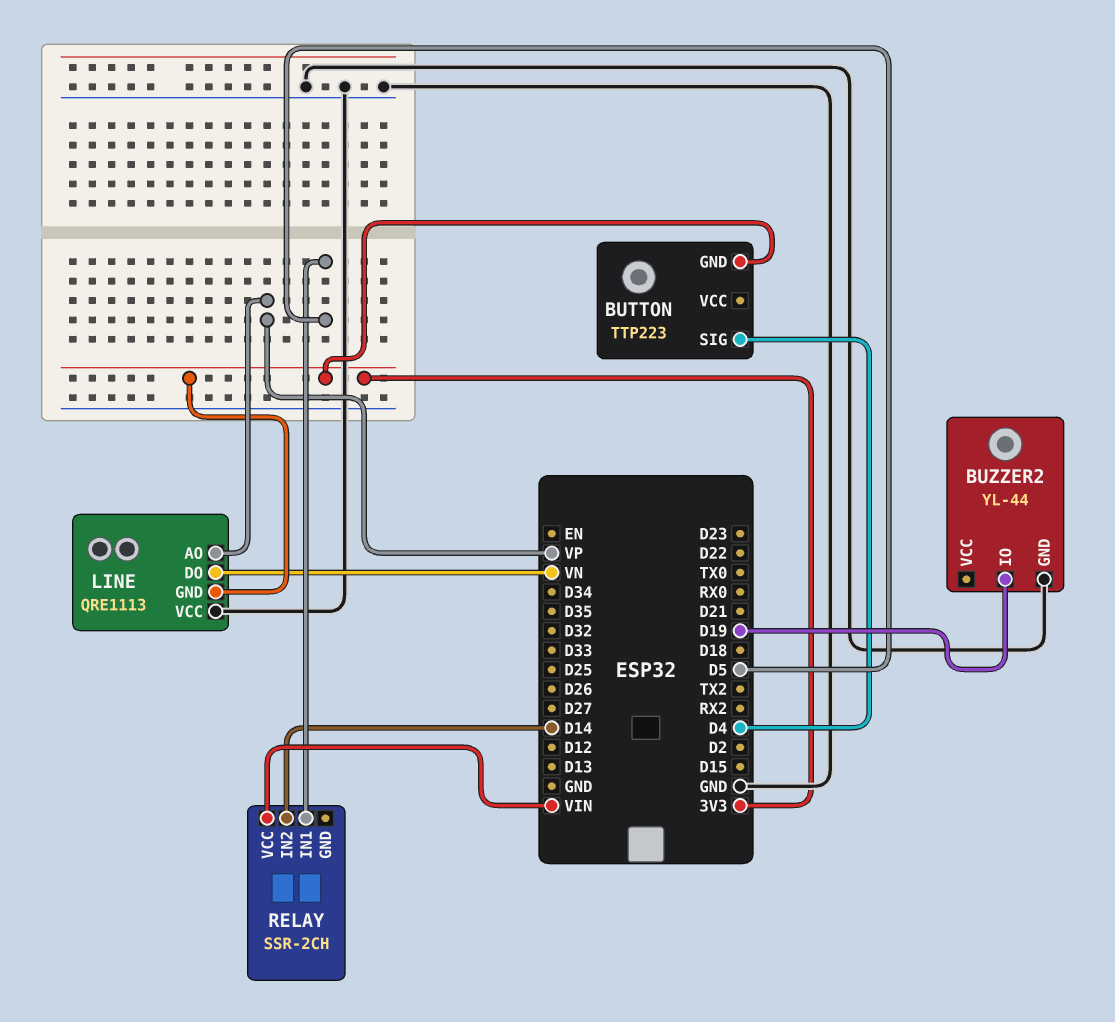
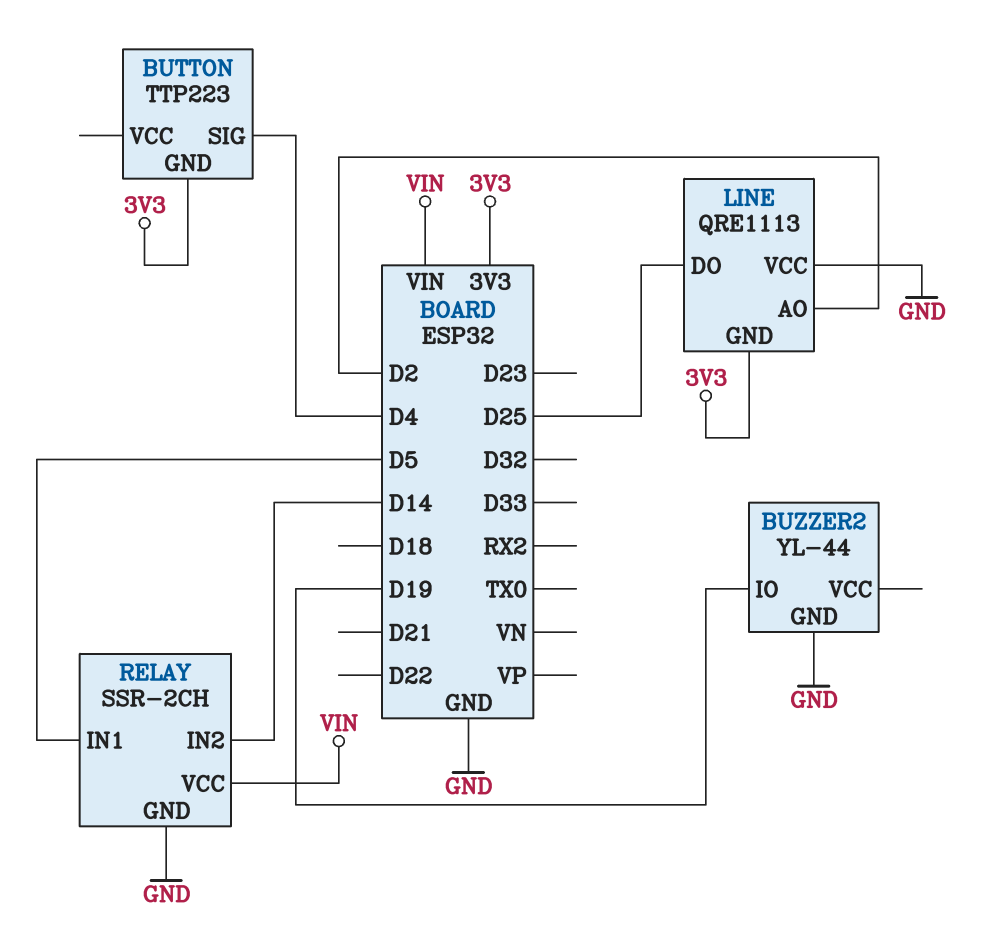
LINE pin AO: VP -> D2
LINE pin DO: VN -> D25
RELAY pin GND: none -> GND

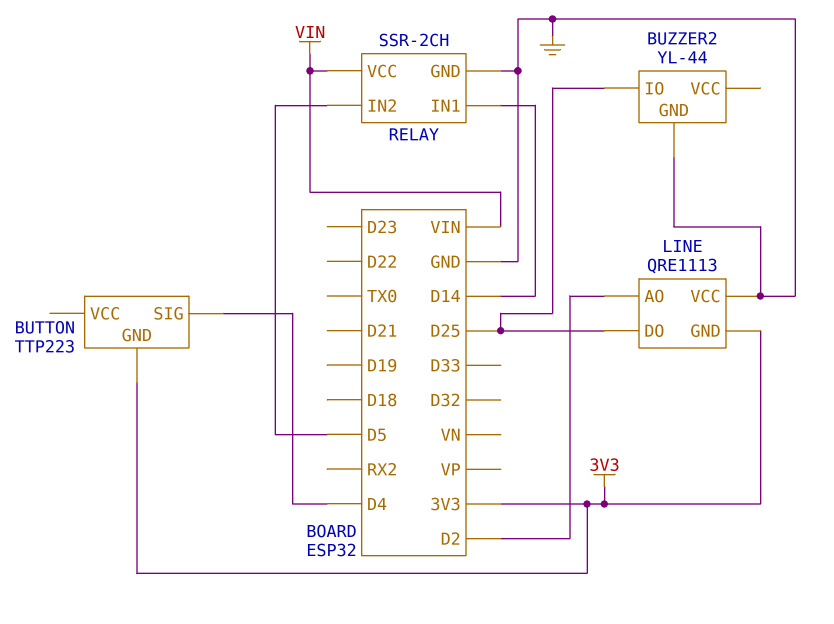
BUZZER2 pin IO: D19 -> D25
RELAY pin IN1: D5 -> D14
RELAY pin IN2: D14 -> D5

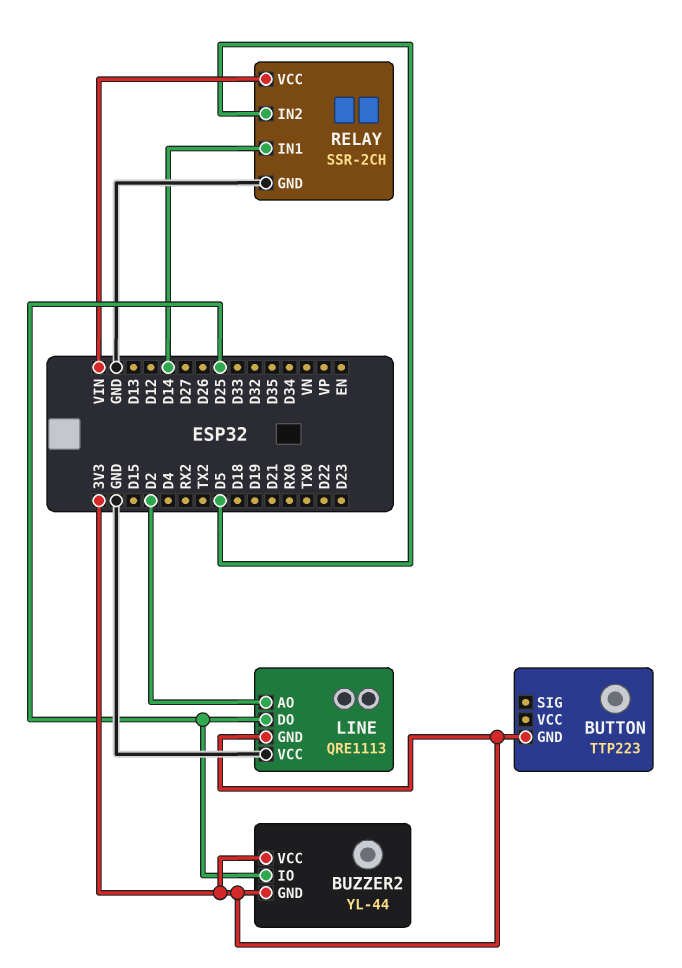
BUTTON pin SIG: D4 -> none
BUZZER2 pin GND: GND -> 3V3
BUZZER2 pin VCC: none -> 3V3

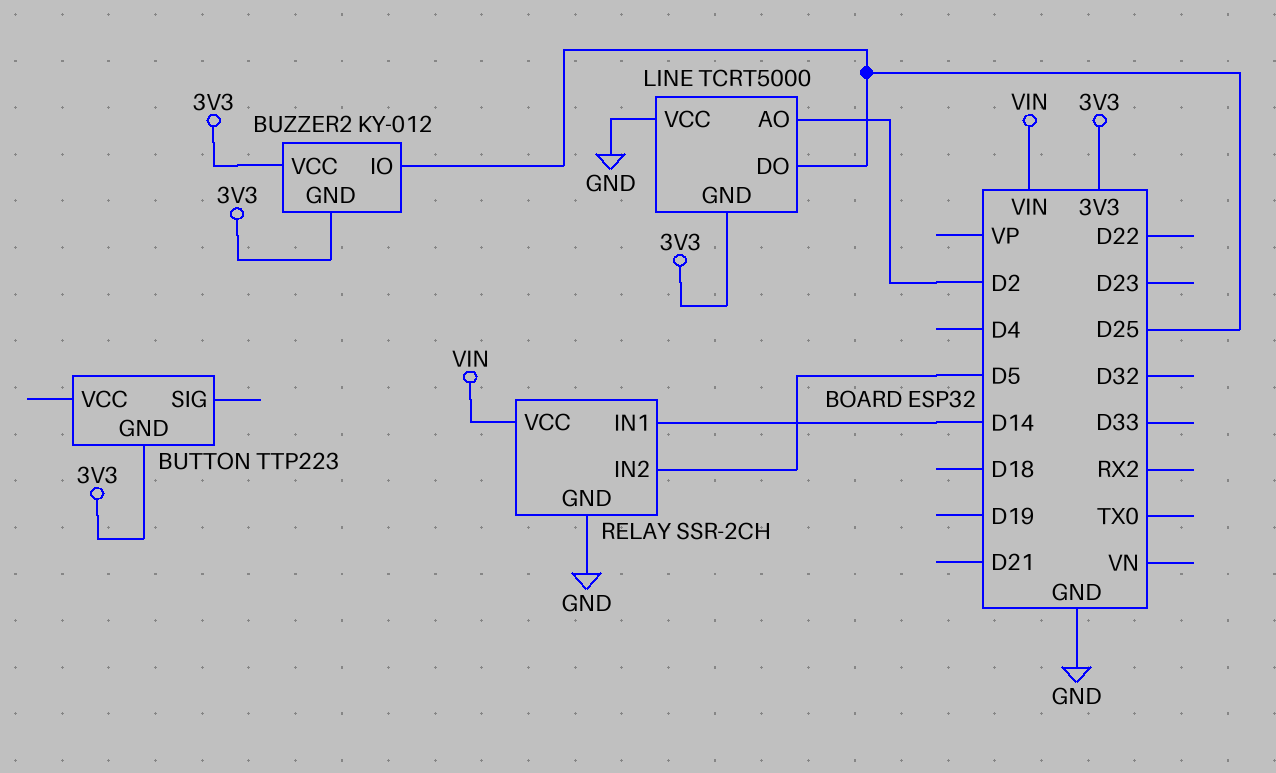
BUZZER2: YL-44 -> KY-012
LINE: QRE1113 -> TCRT5000

